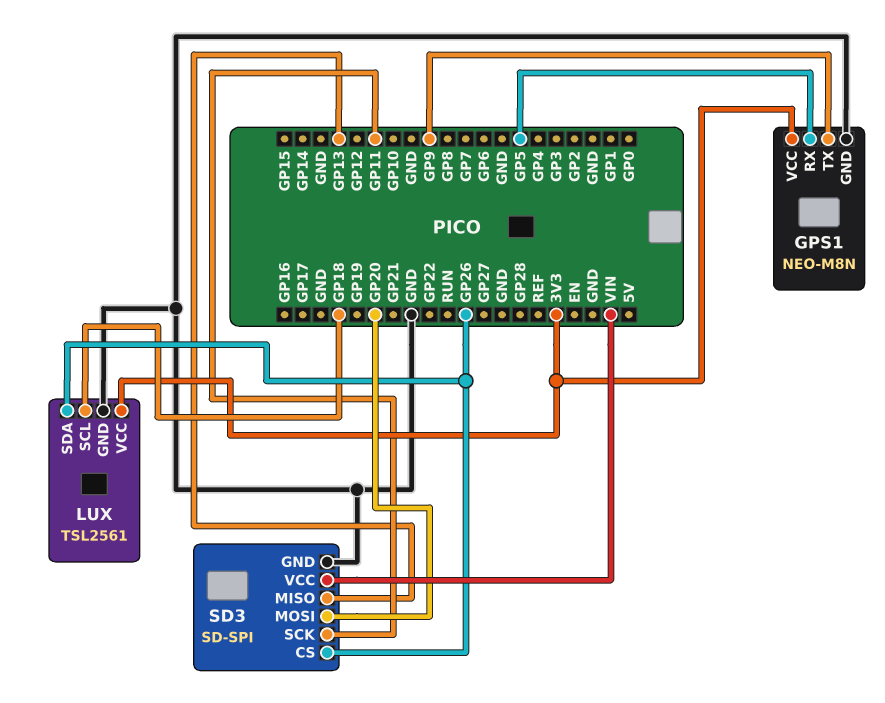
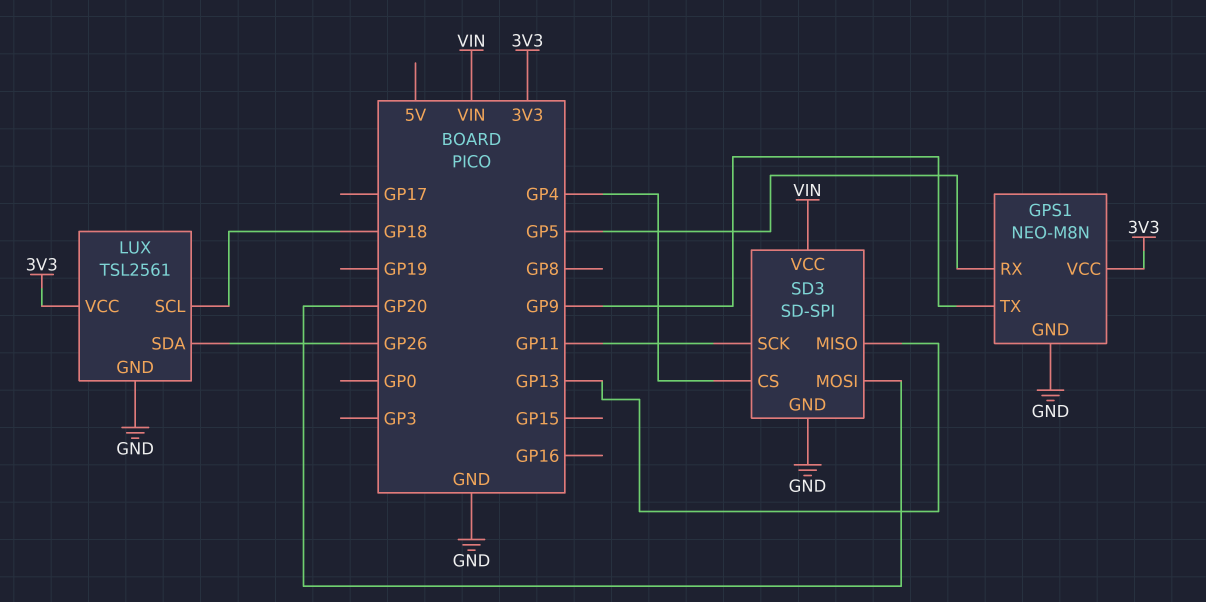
SD3 pin CS: GP26 -> GP4

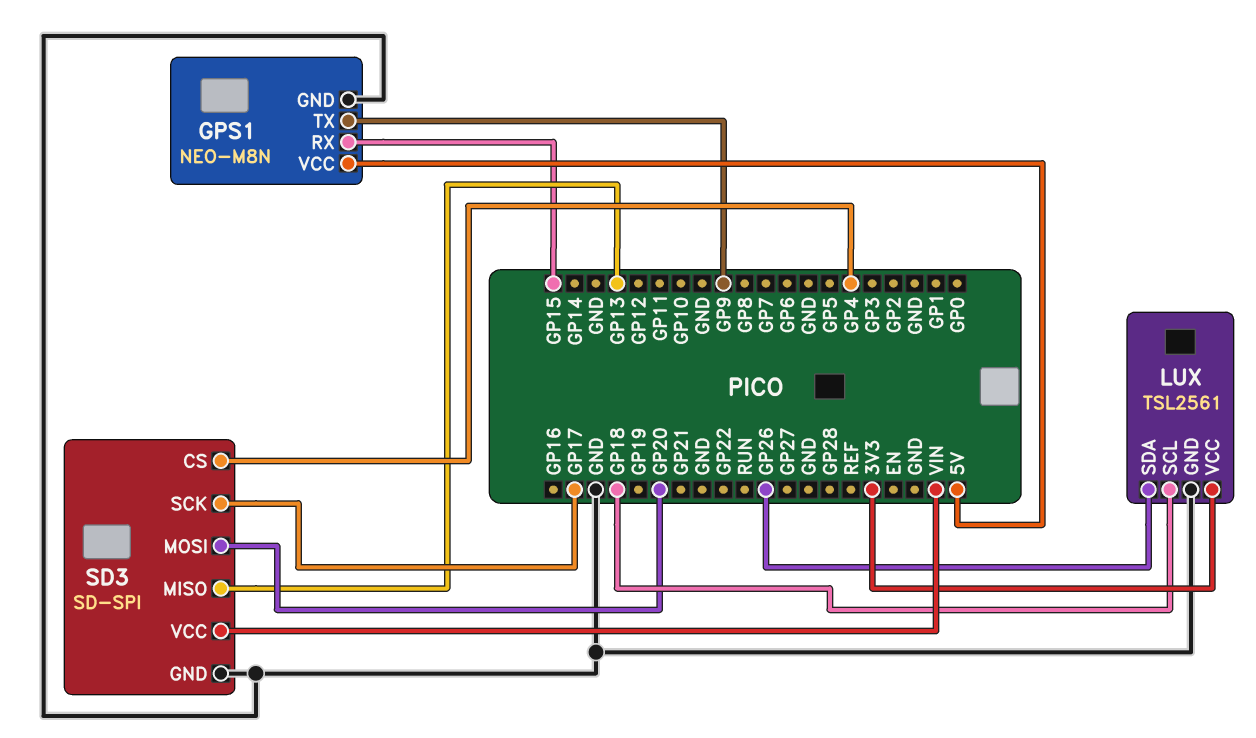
GPS1 pin RX: GP5 -> GP15
GPS1 pin VCC: 3V3 -> 5V
SD3 pin SCK: GP11 -> GP17

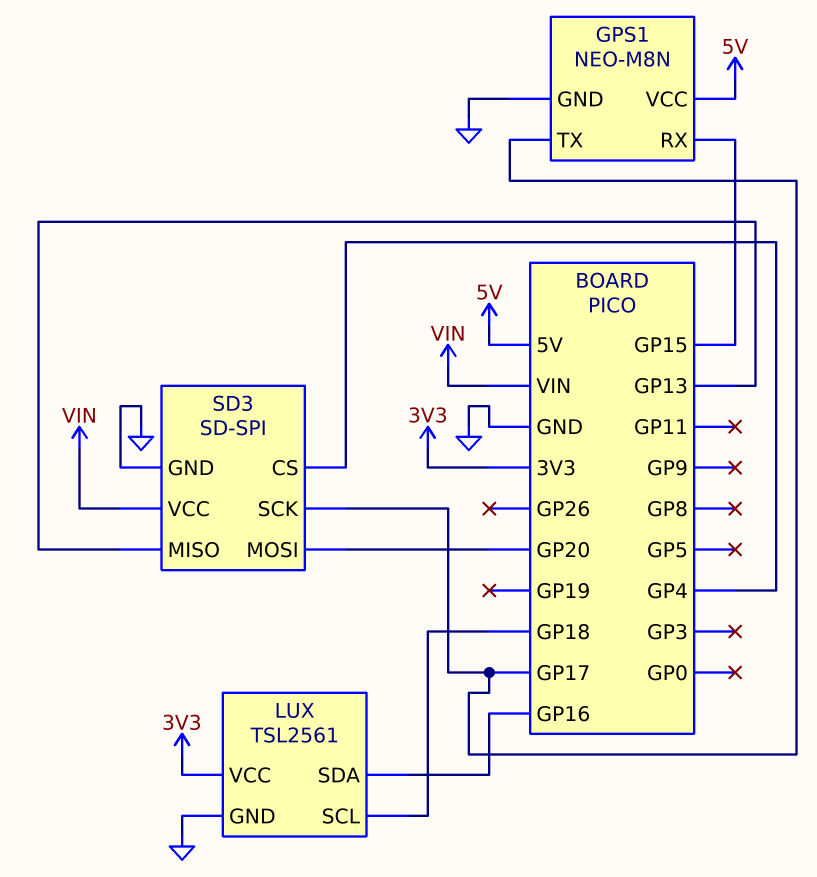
GPS1 pin TX: GP9 -> GP17
LUX pin SDA: GP26 -> GP16

